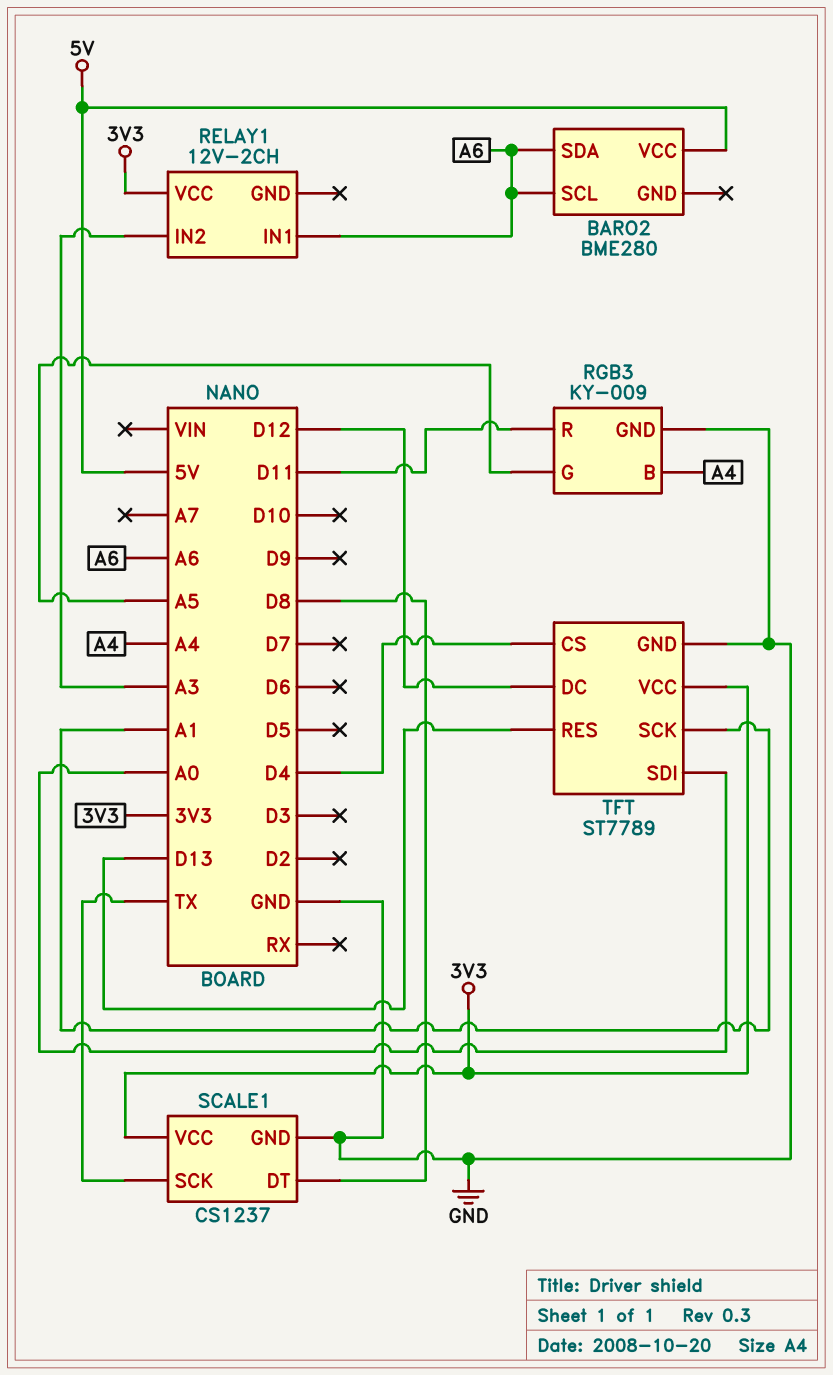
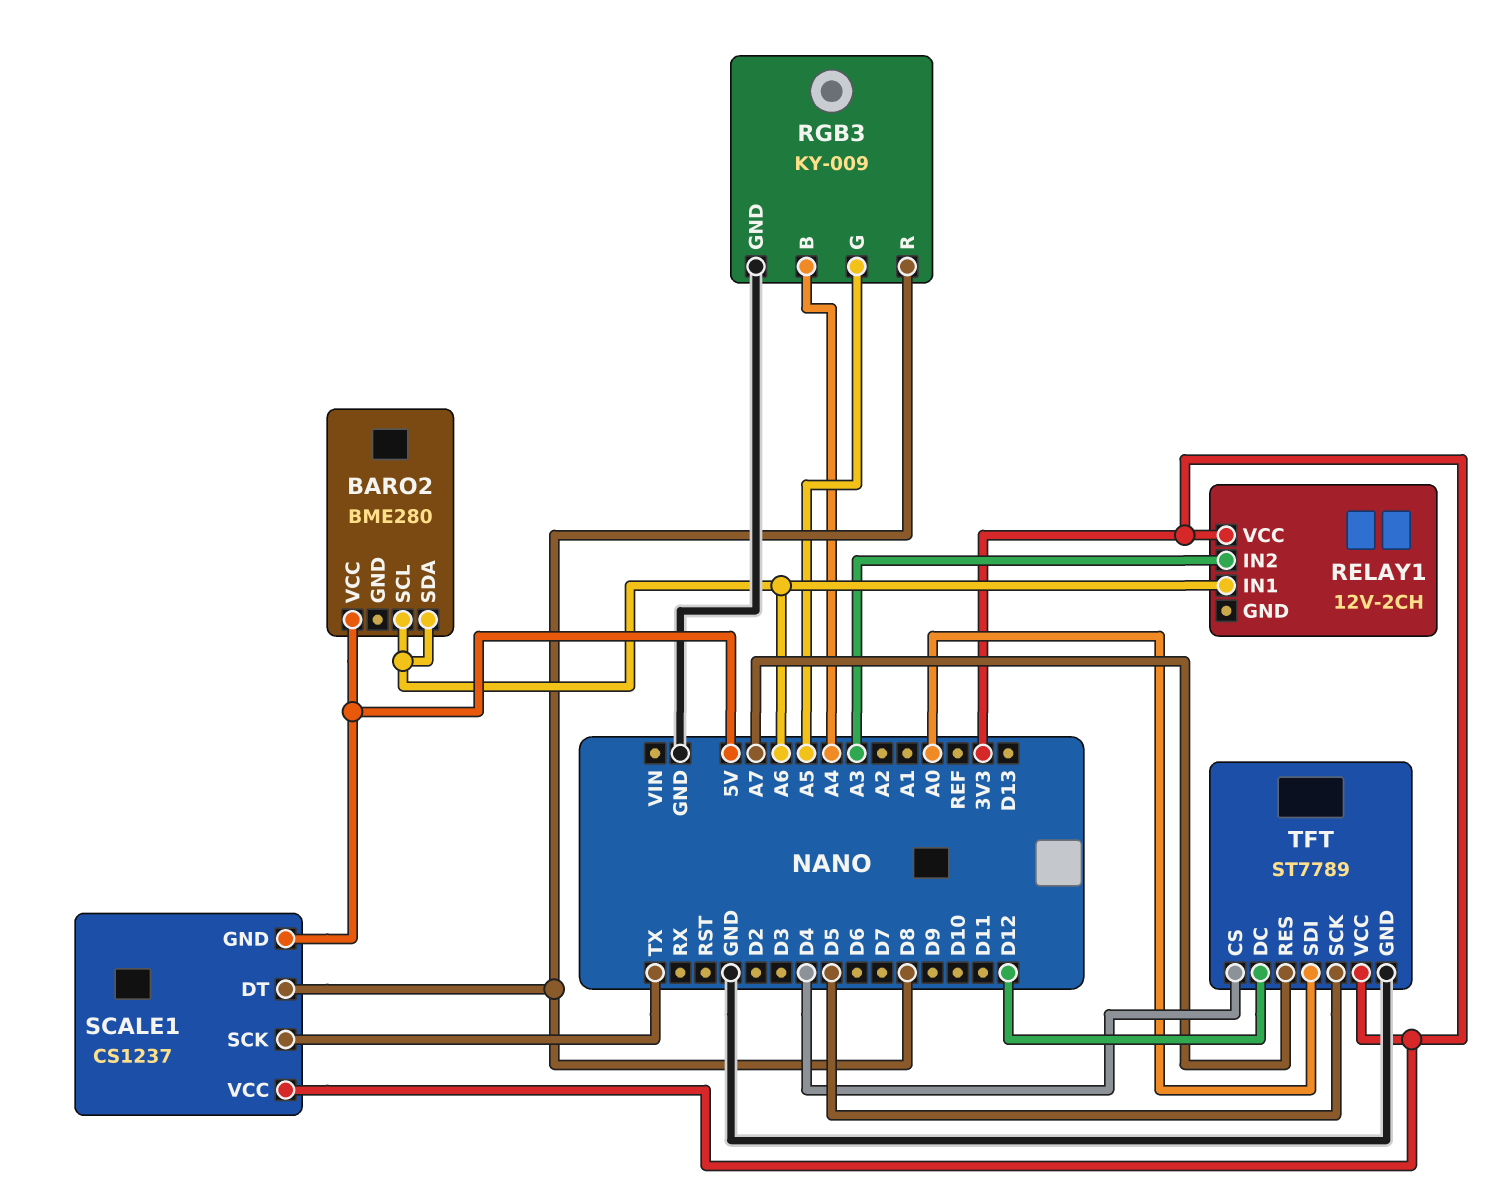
RGB3 pin R: D11 -> D8
SCALE1 pin GND: GND -> 5V
TFT pin RES: D13 -> A7
TFT pin SCK: A1 -> D5

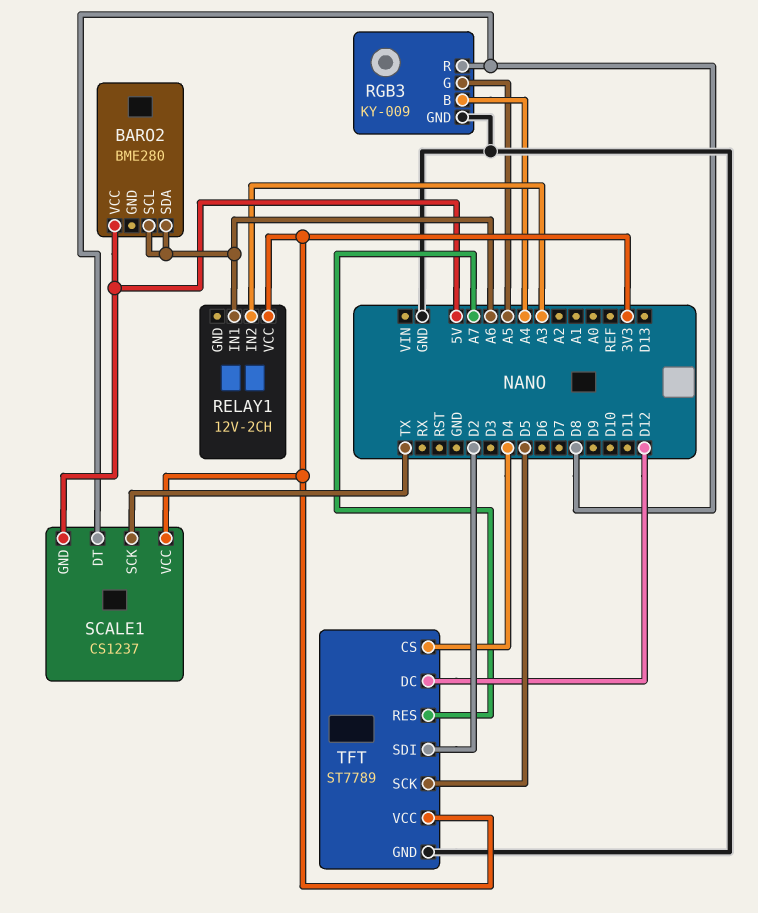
TFT pin SDI: A0 -> D2

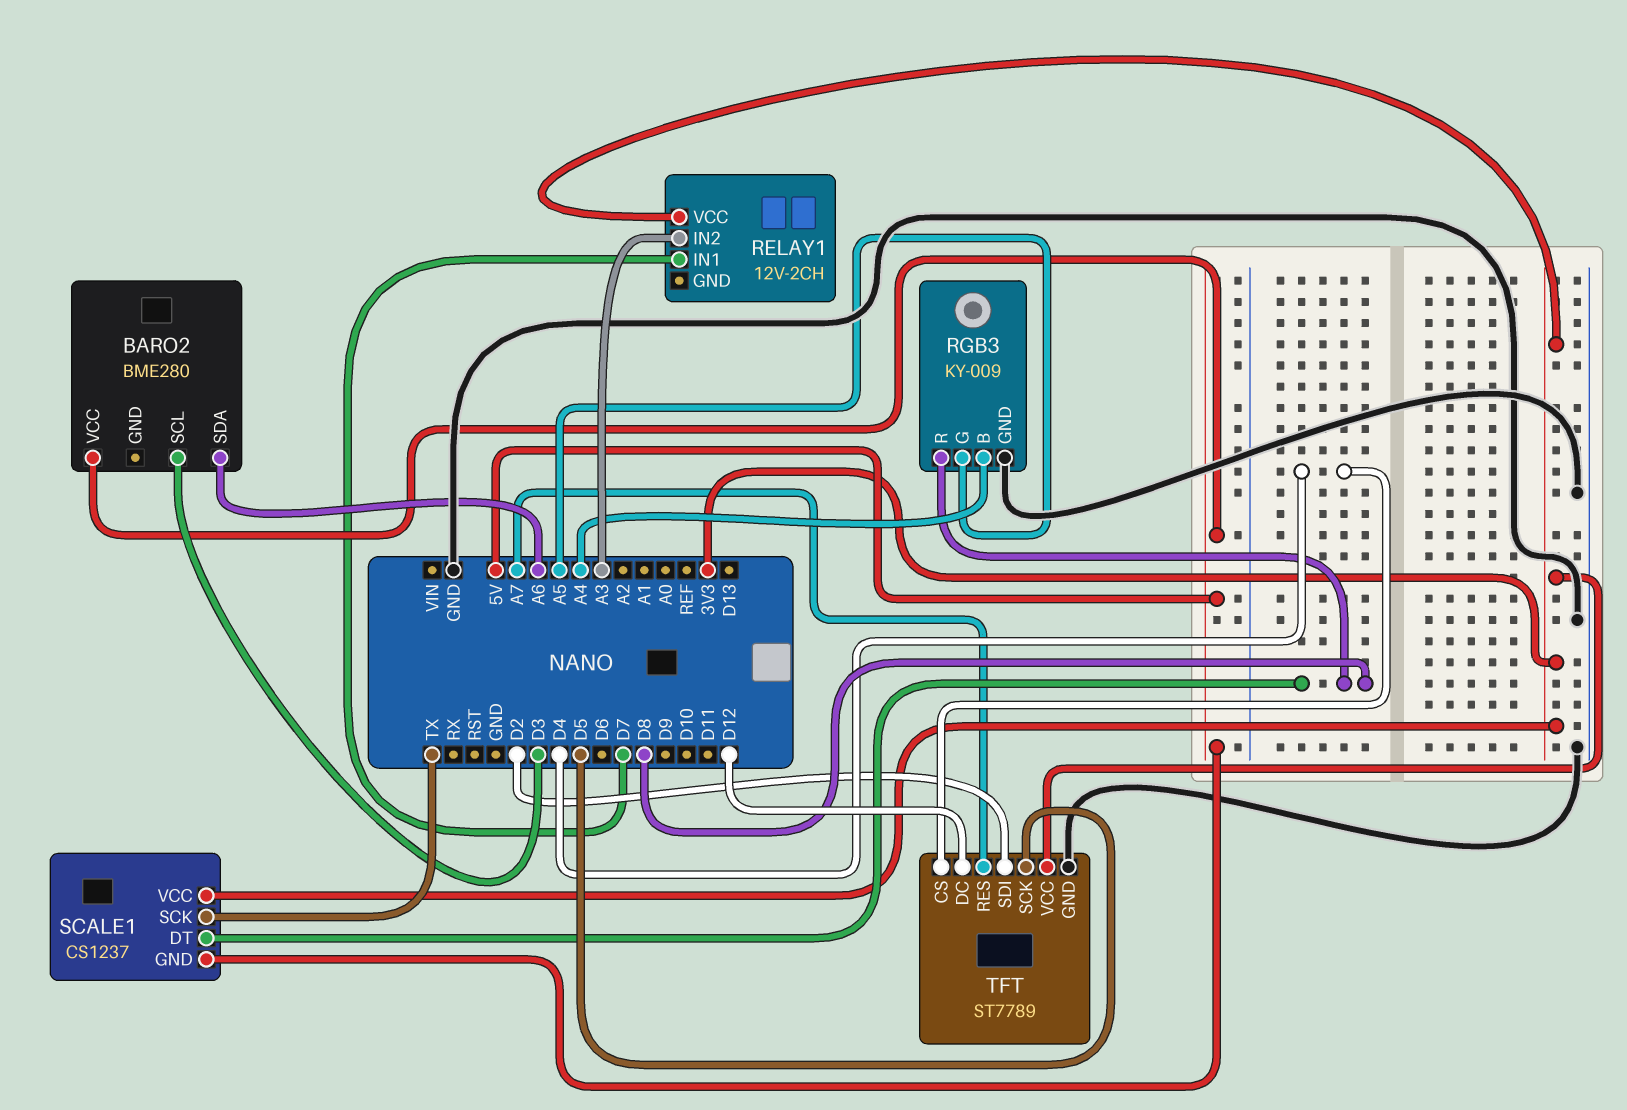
BARO2 pin SCL: A6 -> D3
RELAY1 pin IN1: A6 -> D7

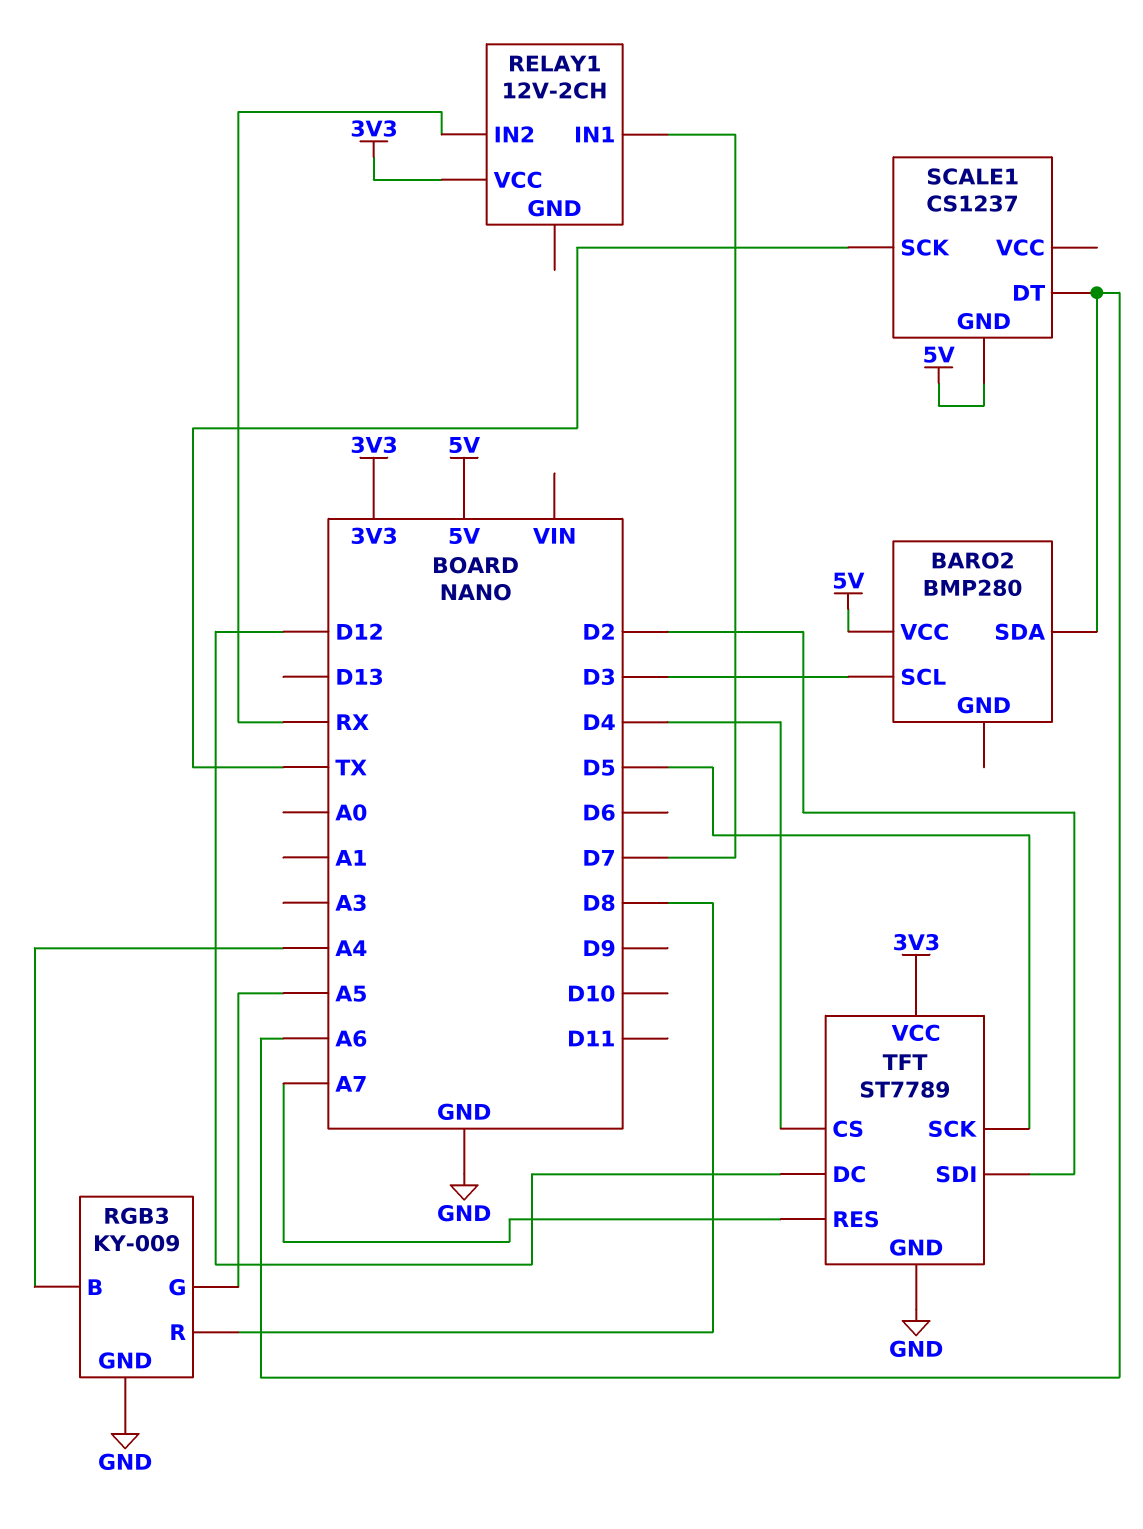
BARO2: BME280 -> BMP280
RELAY1 pin IN2: A3 -> RX
SCALE1 pin DT: D8 -> A6
SCALE1 pin VCC: 3V3 -> none

